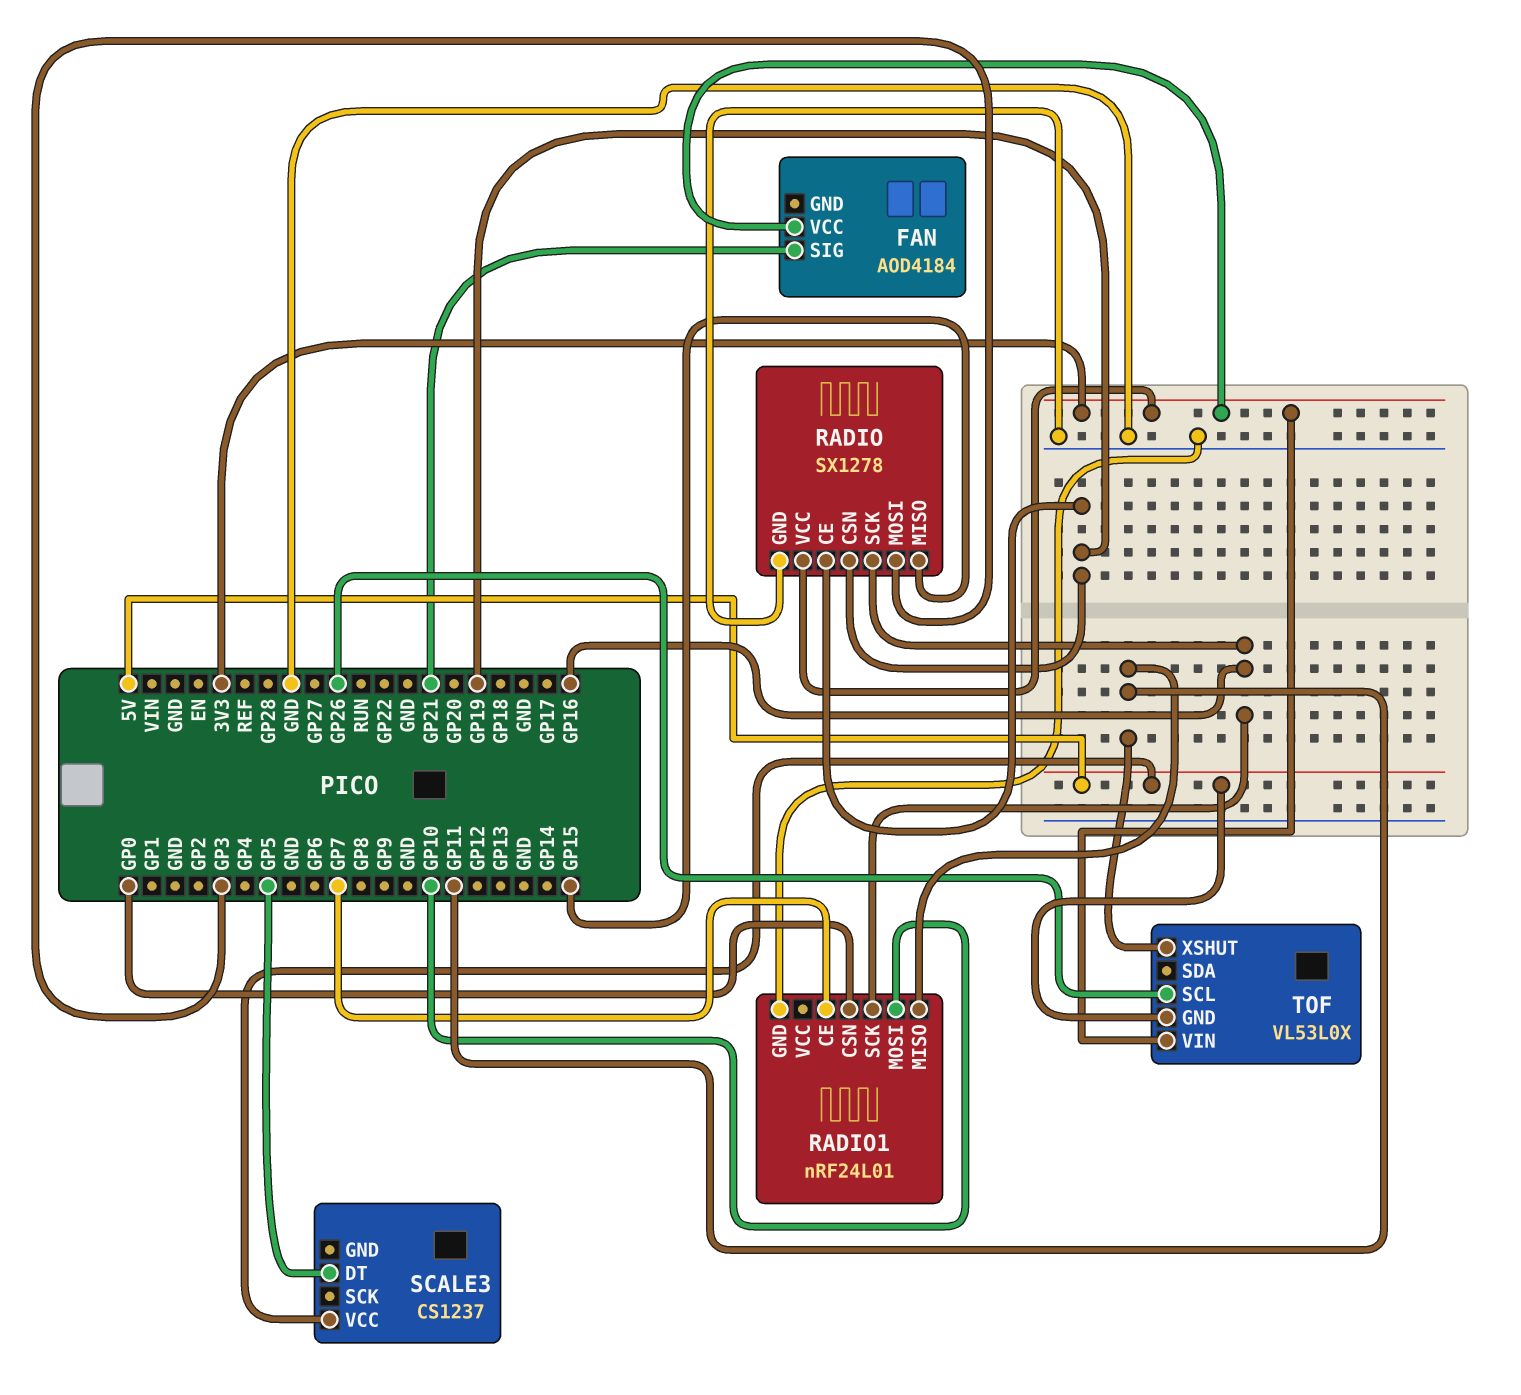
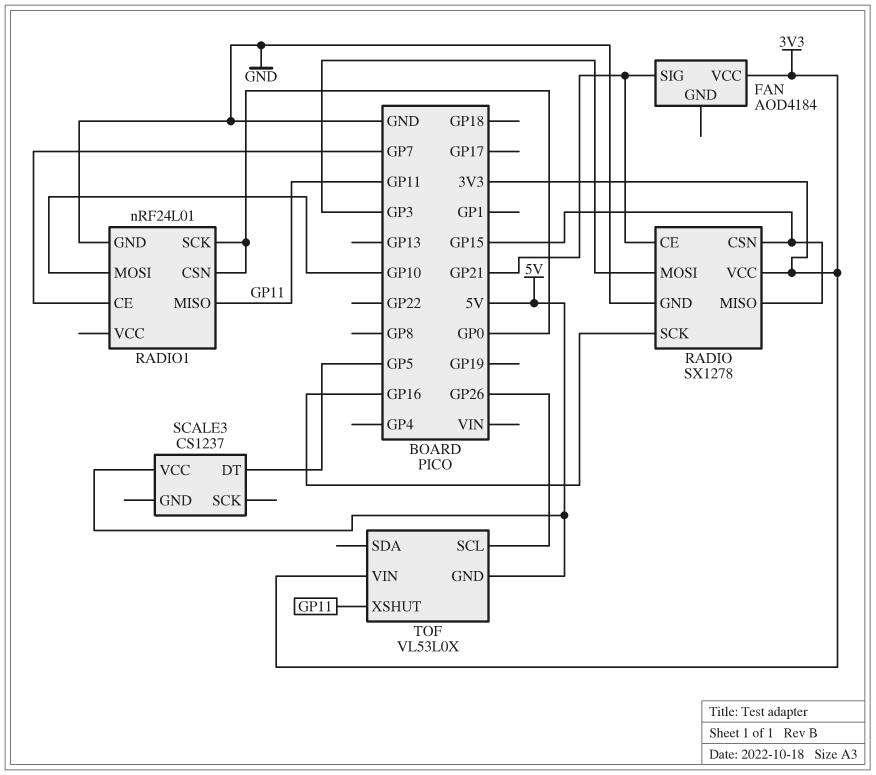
RADIO pin CE: GP19 -> GP21
RADIO pin CSN: GP19 -> GP15
RADIO1 pin SCK: GP16 -> GP0

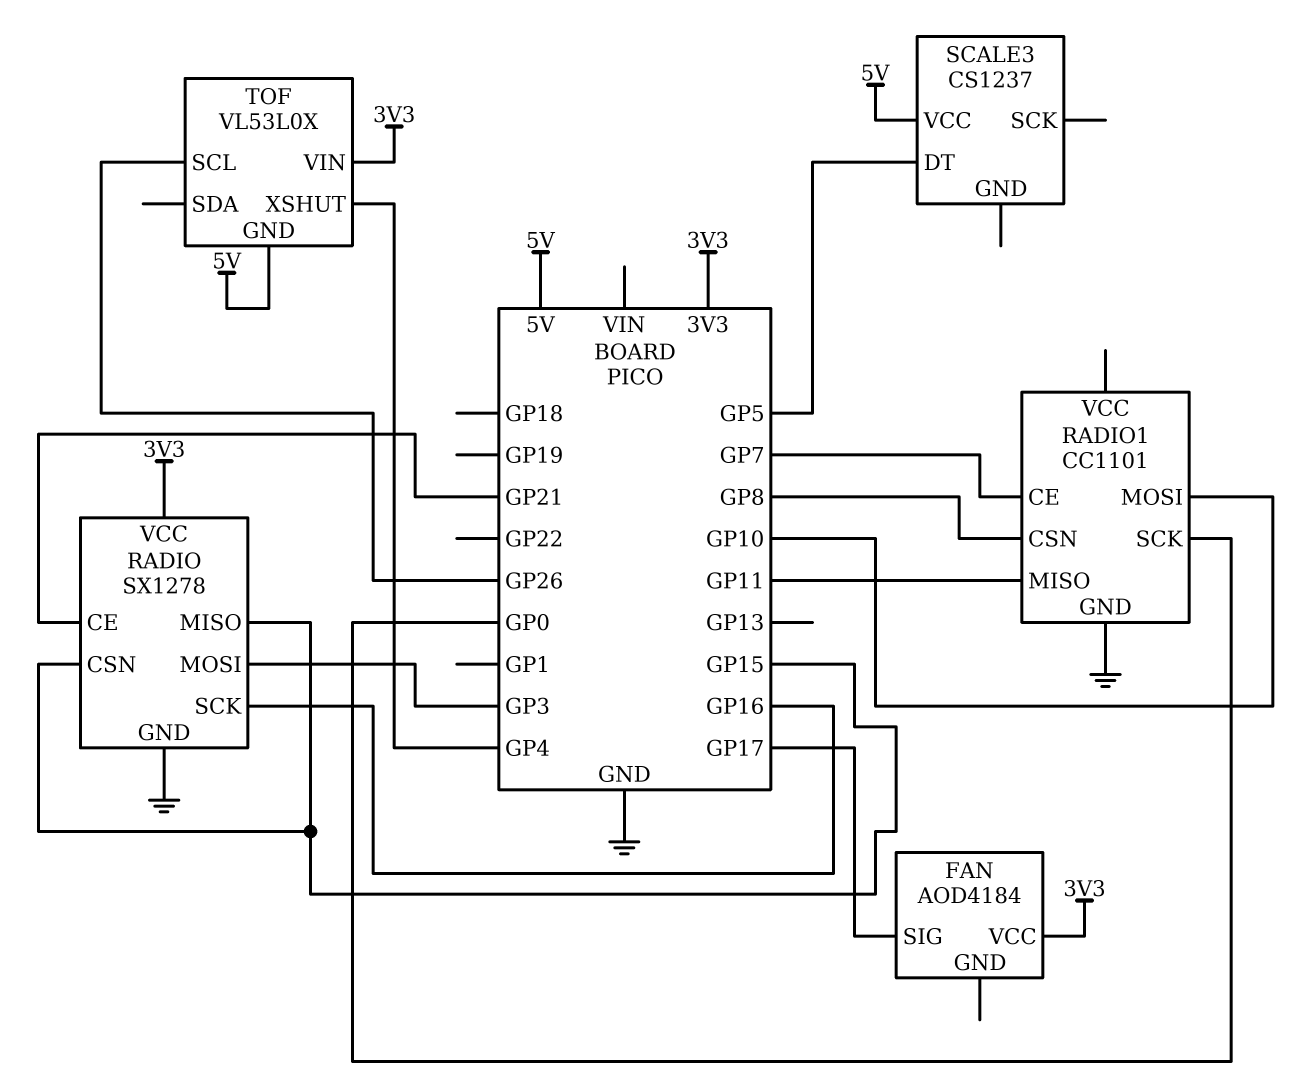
FAN pin SIG: GP21 -> GP17
RADIO1: nRF24L01 -> CC1101
RADIO1 pin CSN: GP0 -> GP8
TOF pin XSHUT: GP11 -> GP4

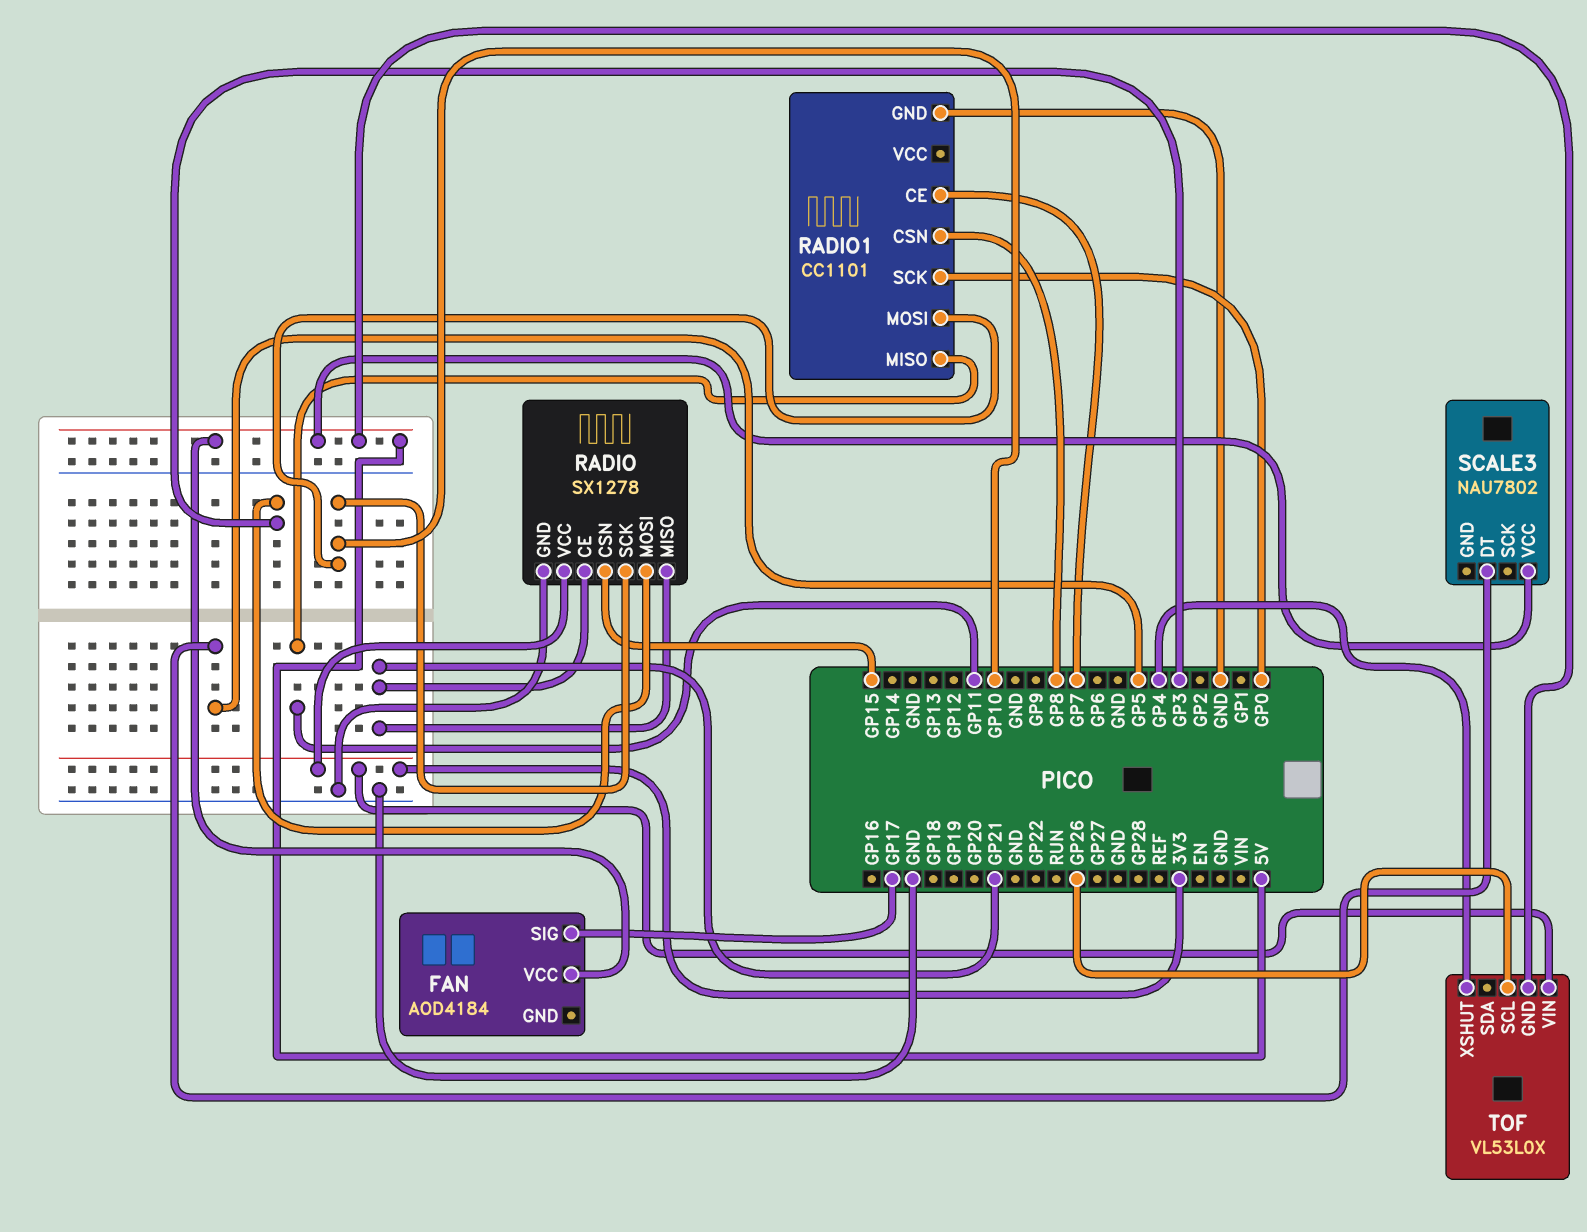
FAN pin VCC: 3V3 -> 5V
RADIO pin MISO: GP15 -> GP21
RADIO pin SCK: GP16 -> GP10
SCALE3: CS1237 -> NAU7802

